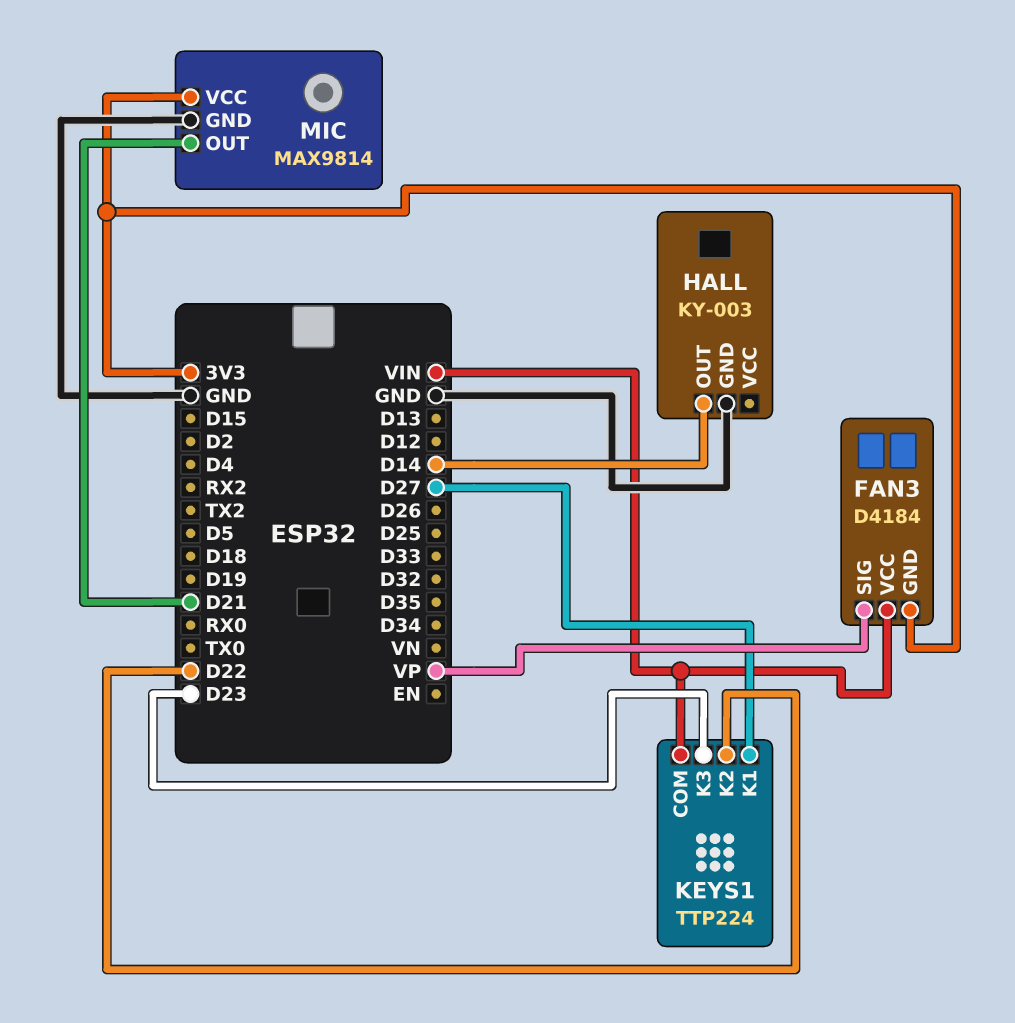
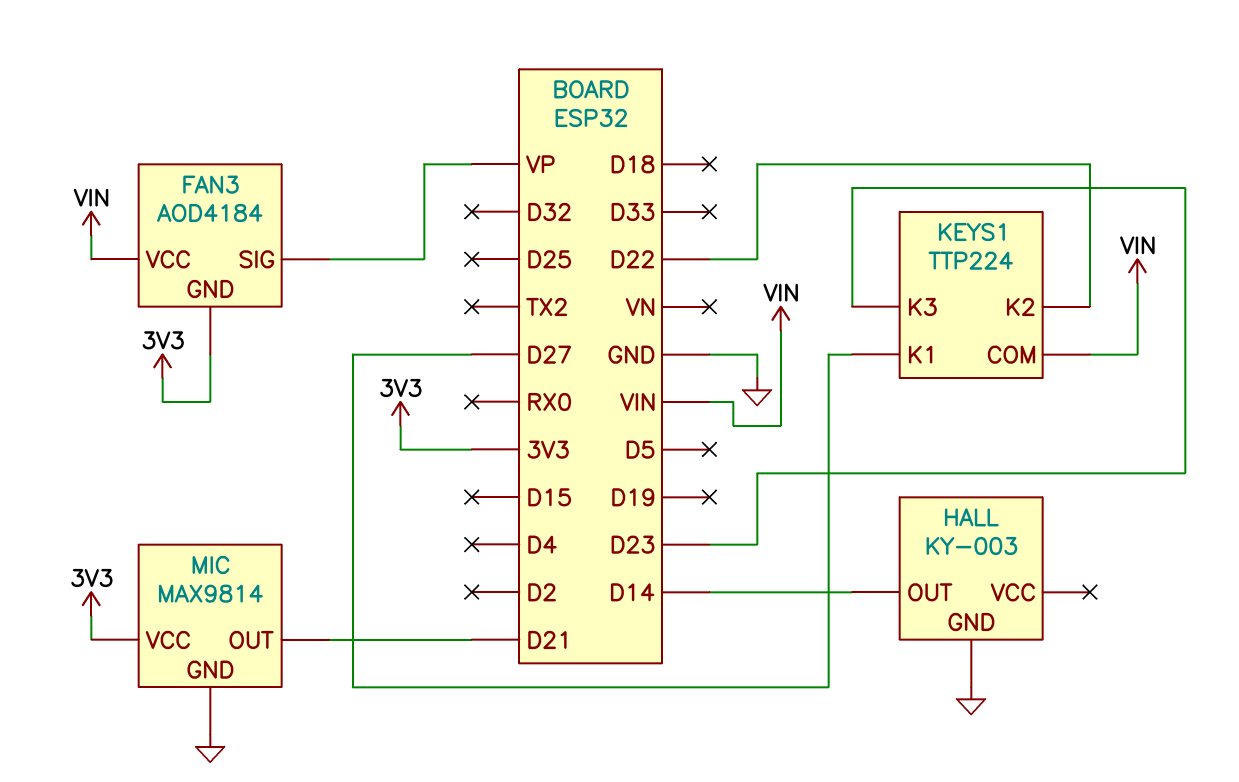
FAN3: D4184 -> AOD4184

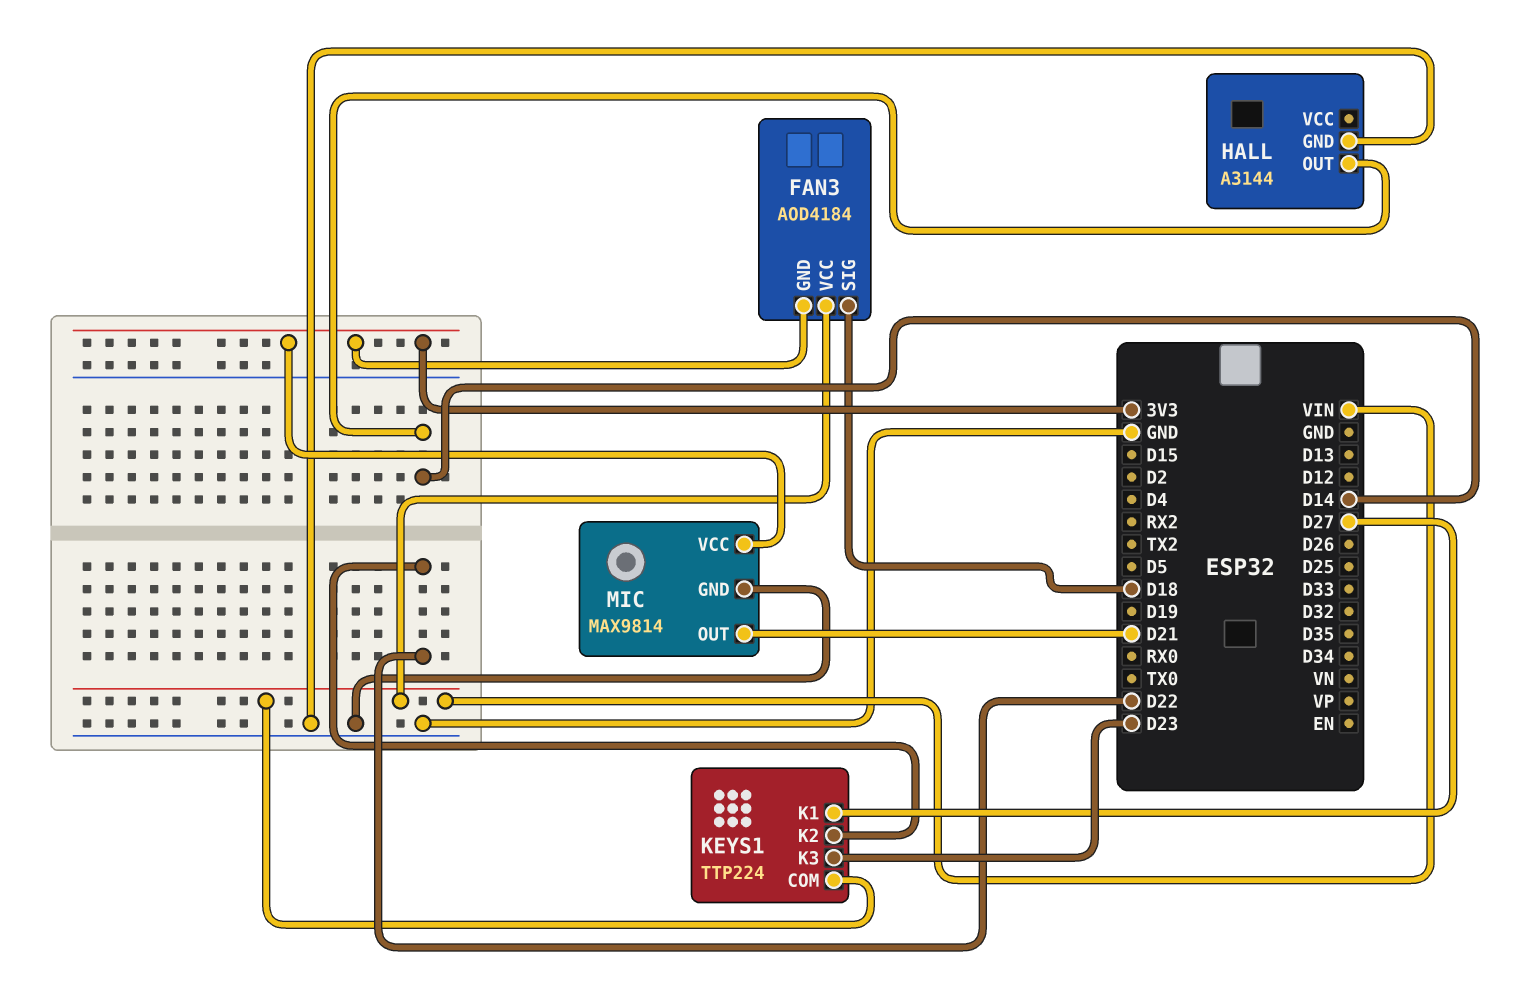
FAN3 pin SIG: VP -> D18
HALL: KY-003 -> A3144

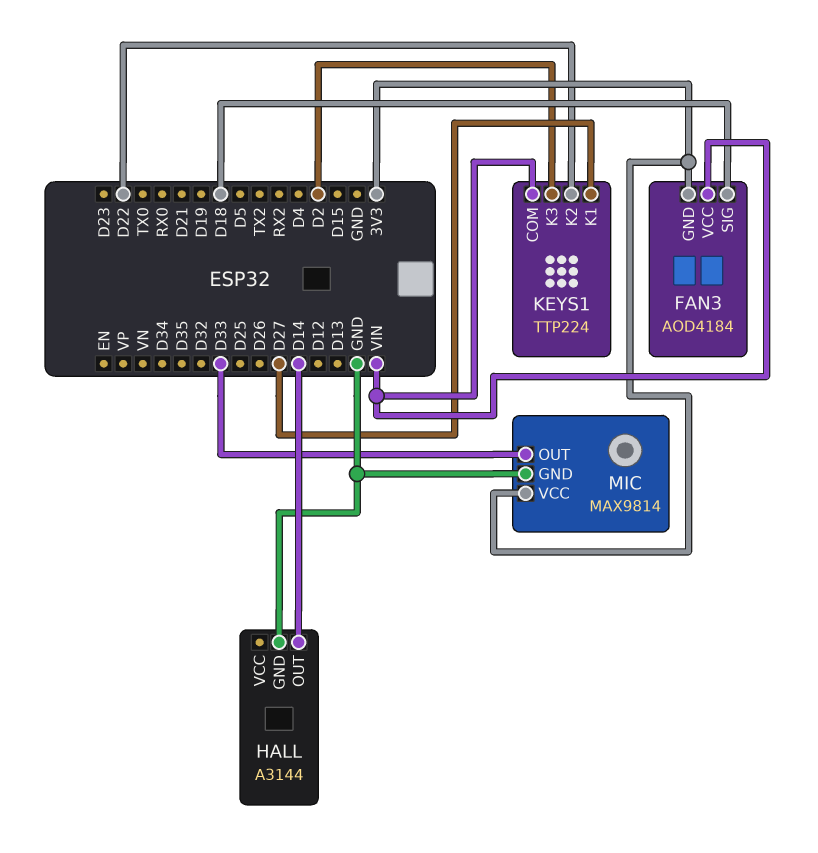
KEYS1 pin K3: D23 -> D2
MIC pin OUT: D21 -> D33

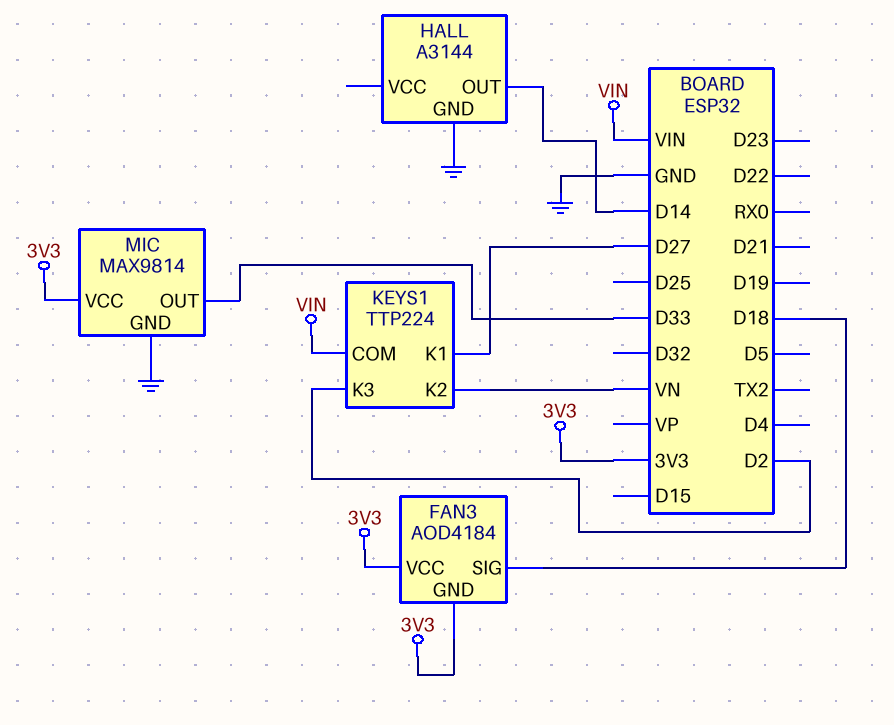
FAN3 pin VCC: VIN -> 3V3
KEYS1 pin K2: D22 -> VN

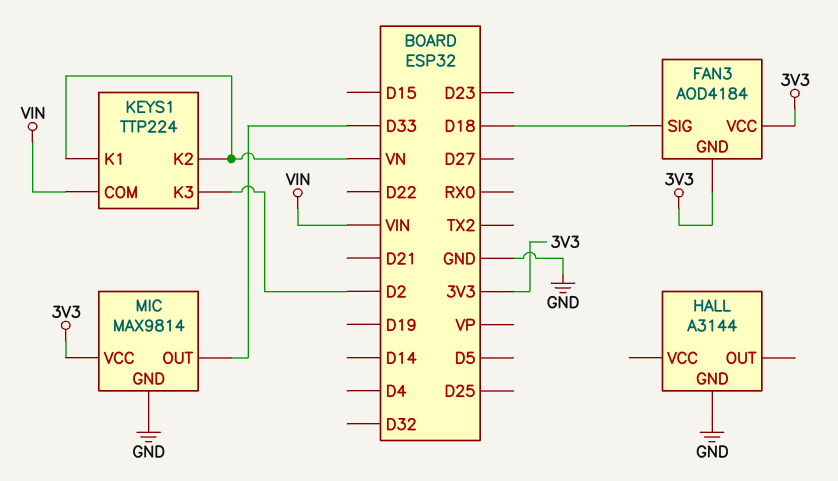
HALL pin OUT: D14 -> none
KEYS1 pin K1: D27 -> VN

